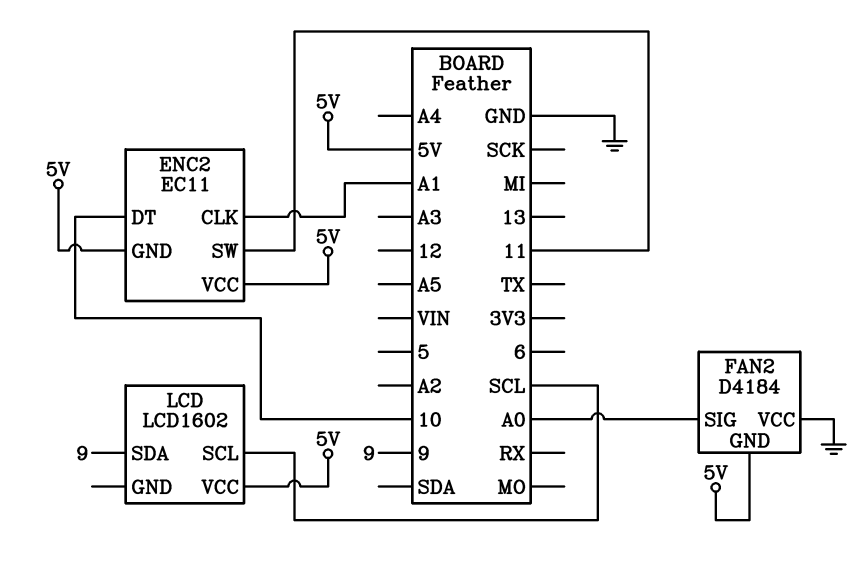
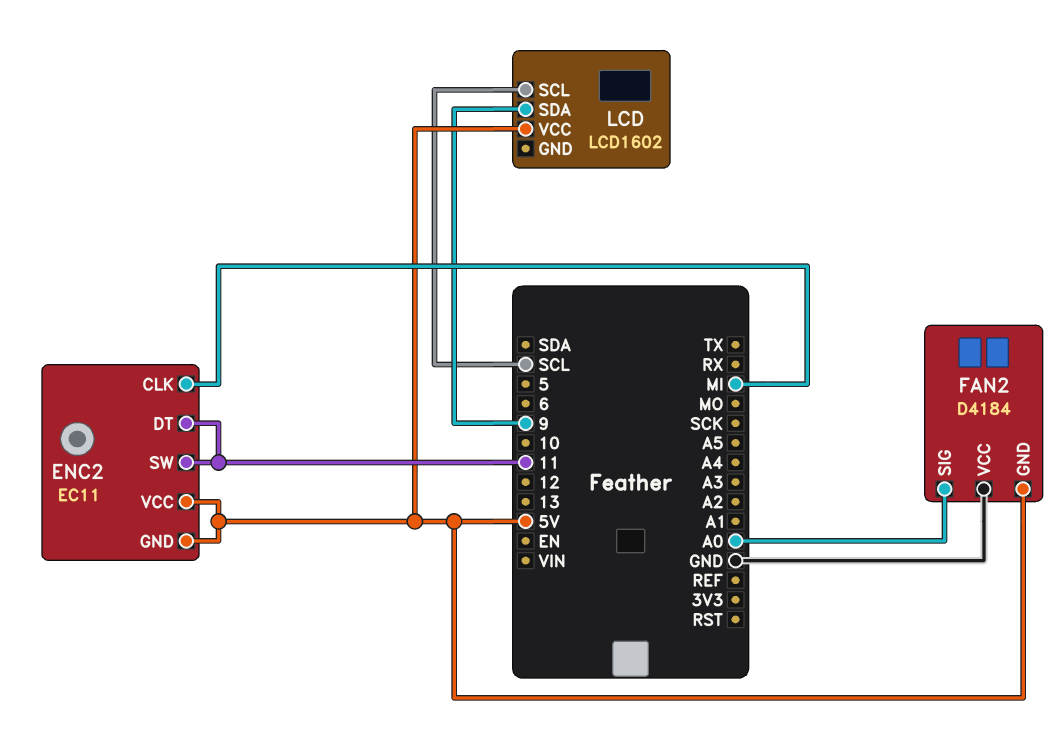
ENC2 pin CLK: A1 -> MI
ENC2 pin DT: 10 -> 11

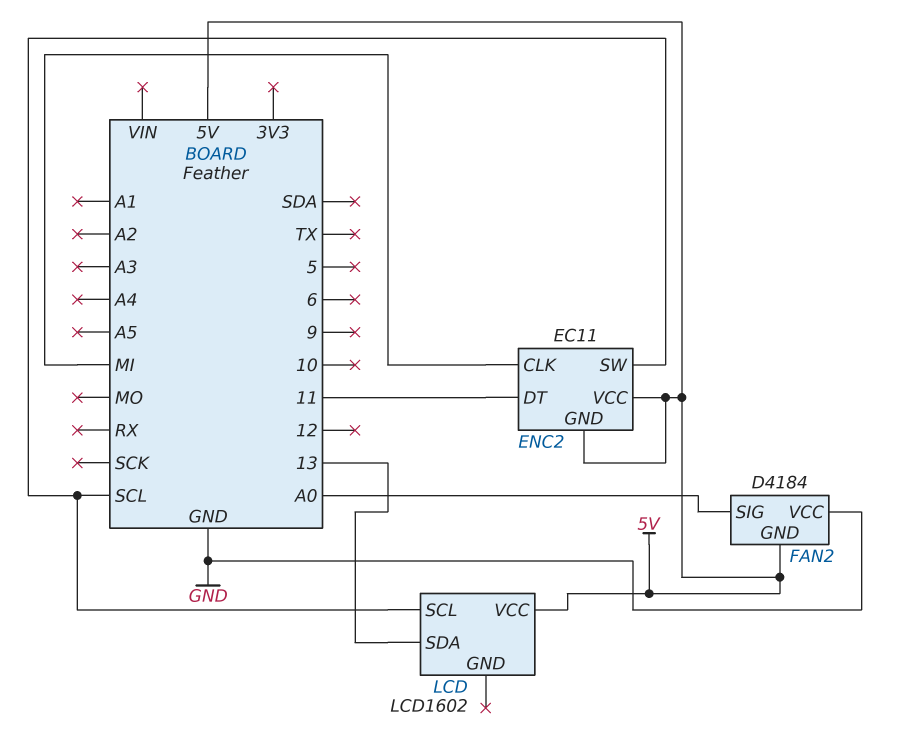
ENC2 pin SW: 11 -> SCL
LCD pin SDA: 9 -> 13

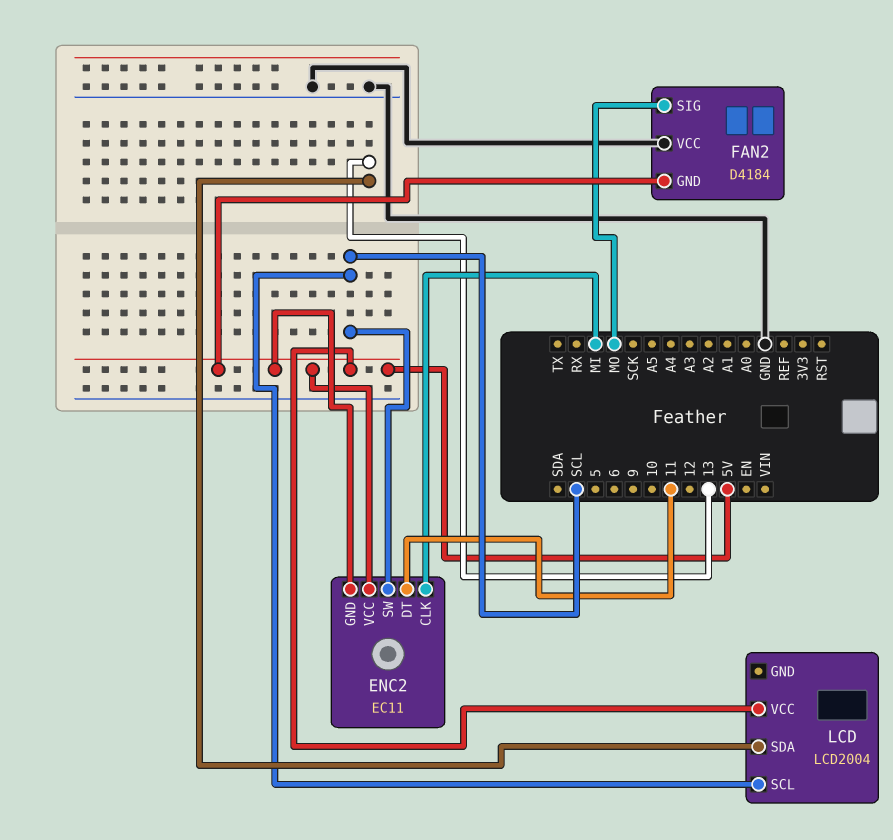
FAN2 pin SIG: A0 -> MO
LCD: LCD1602 -> LCD2004

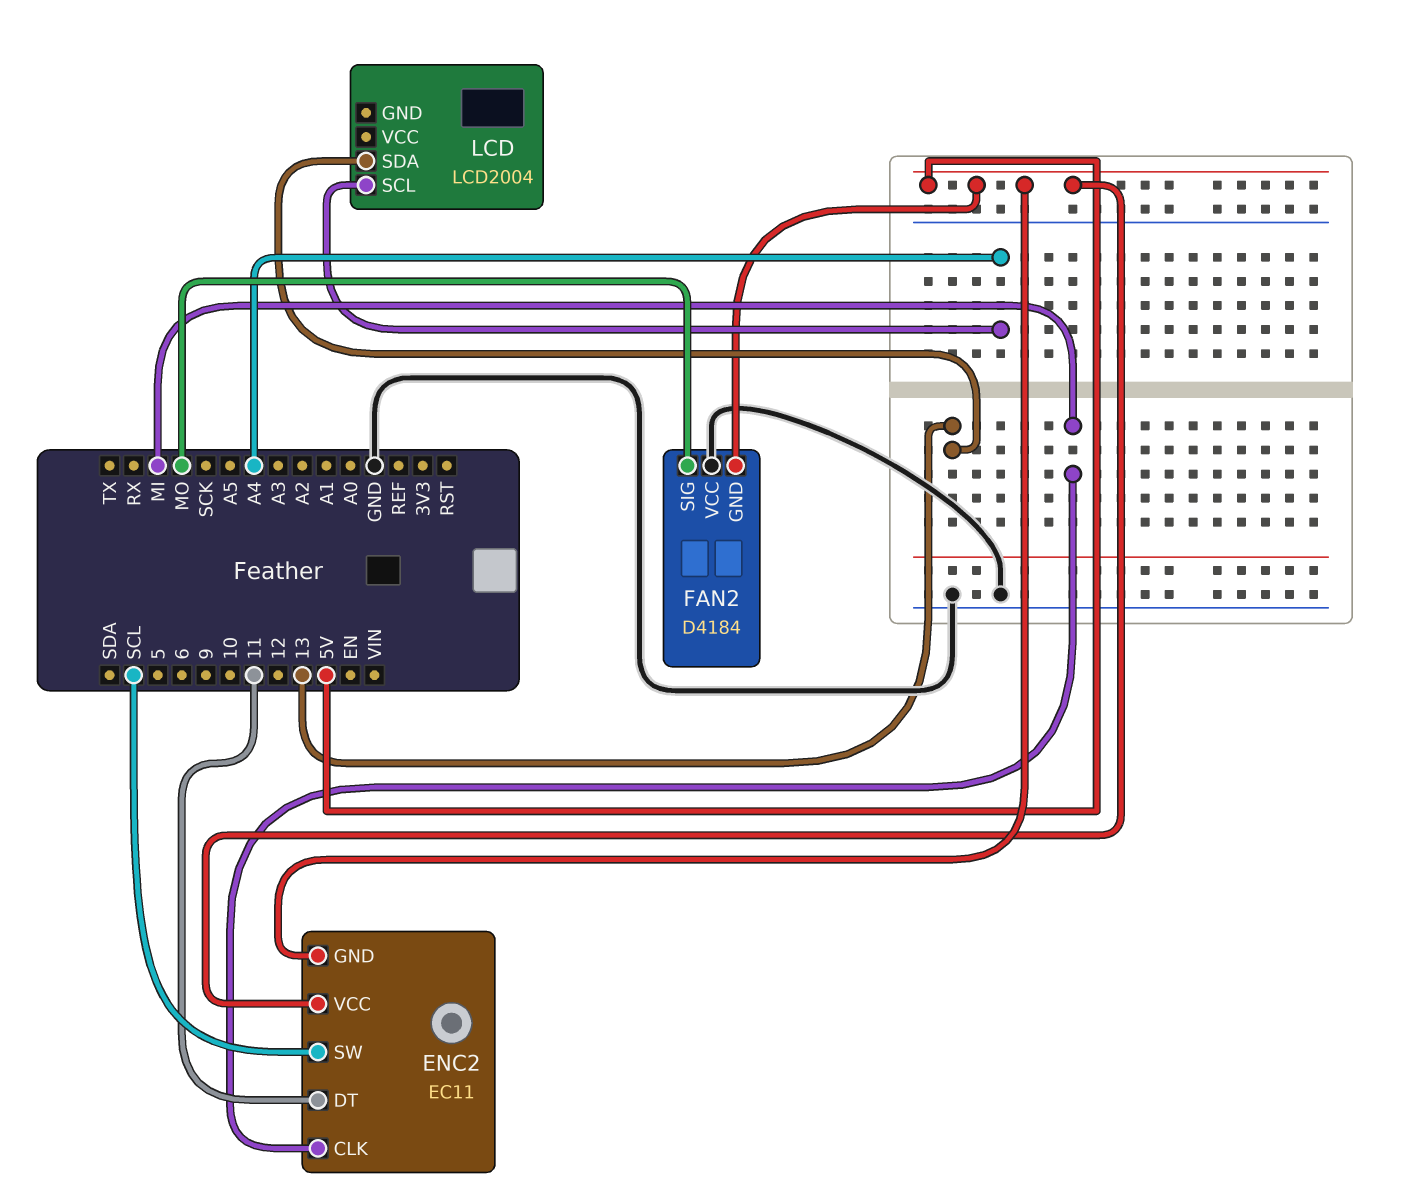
LCD pin SCL: SCL -> A4
LCD pin VCC: 5V -> none

